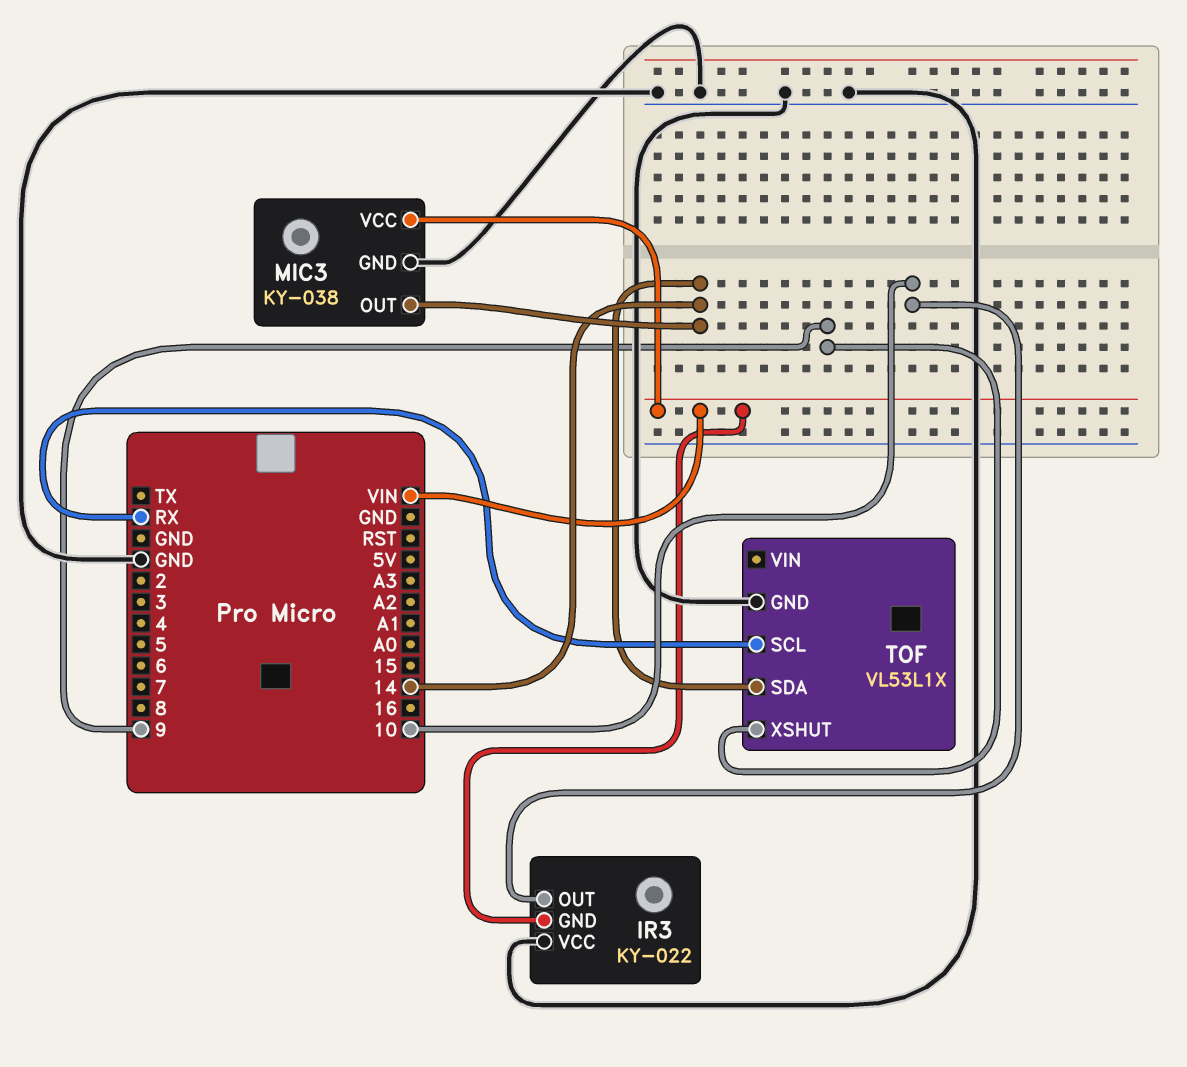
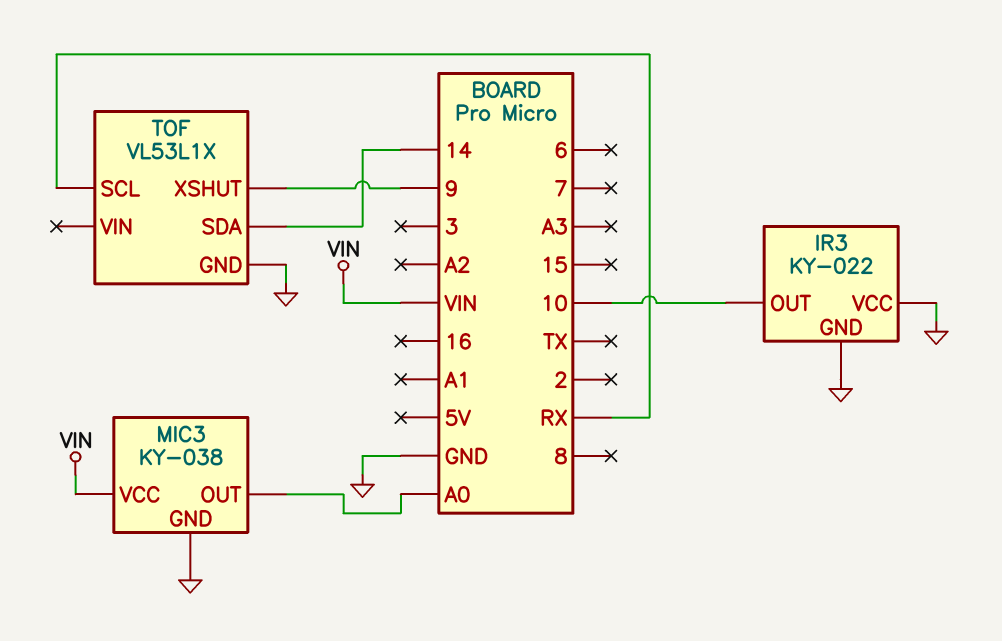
IR3 pin GND: VIN -> GND
MIC3 pin OUT: 14 -> A0

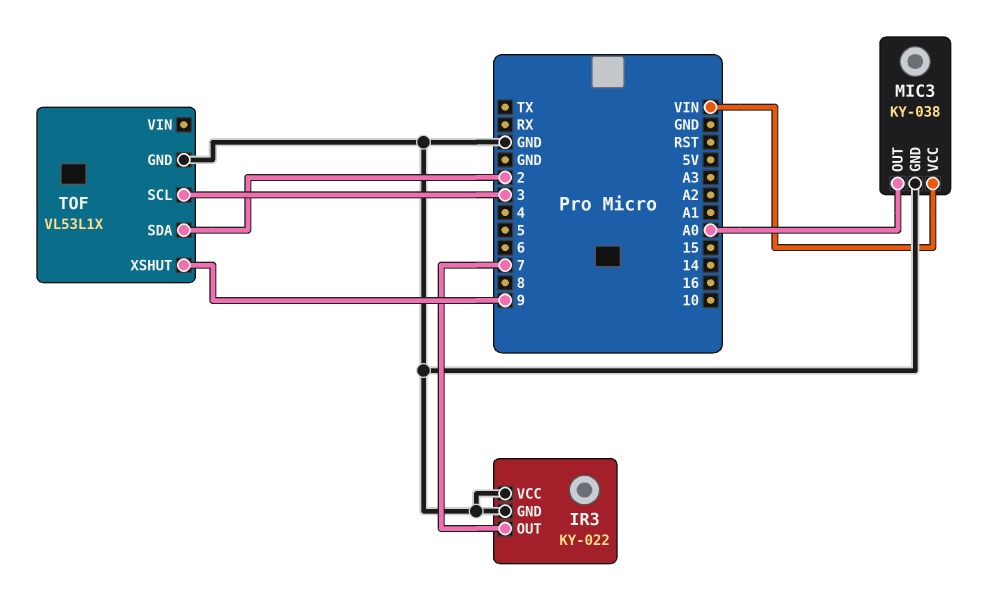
IR3 pin OUT: 10 -> 7
TOF pin SCL: RX -> 3
TOF pin SDA: 14 -> 2

